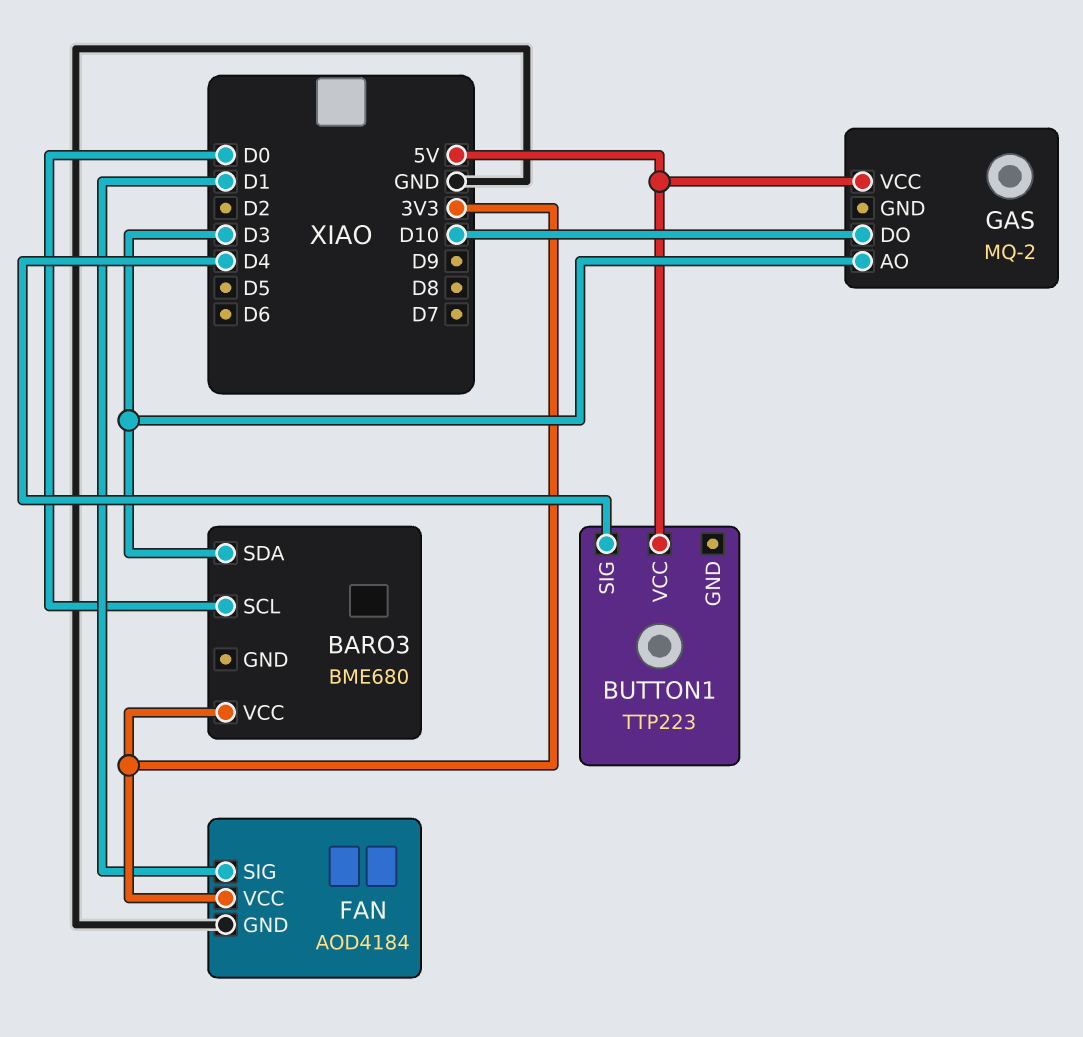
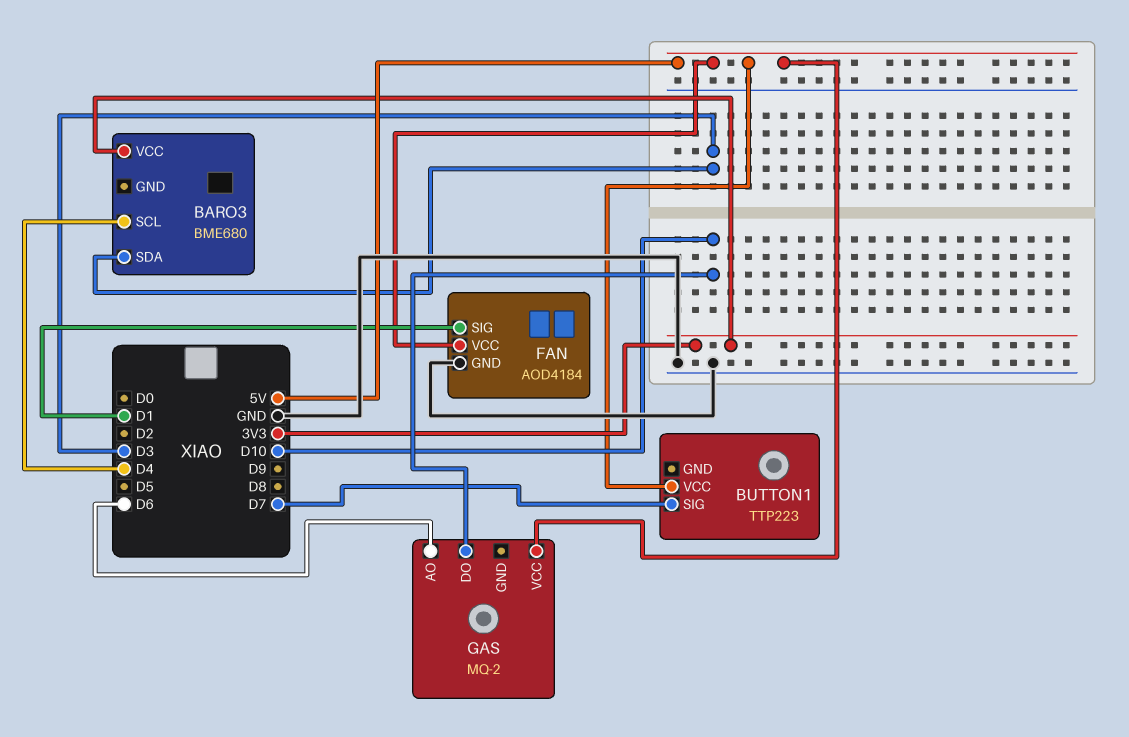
BARO3 pin SCL: D0 -> D4
BUTTON1 pin SIG: D4 -> D7
FAN pin VCC: 3V3 -> 5V
GAS pin AO: D3 -> D6

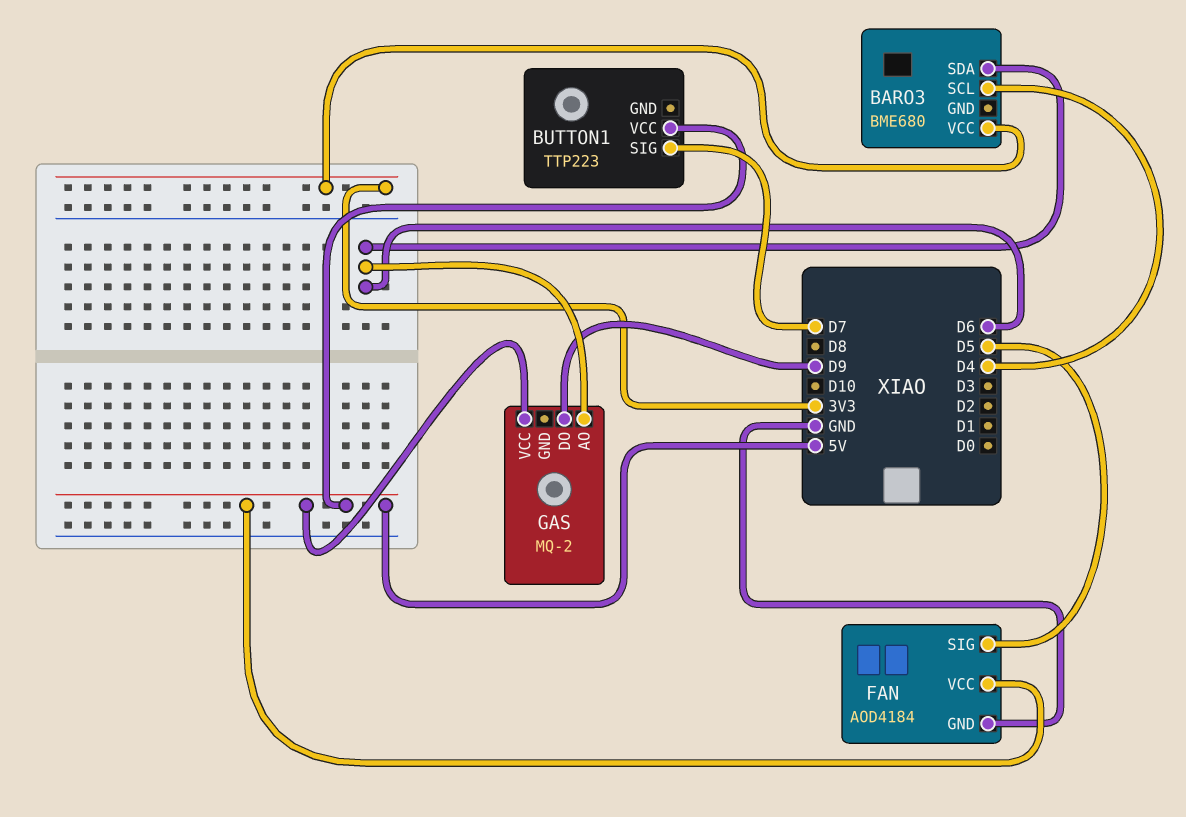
BARO3 pin SDA: D3 -> D6
FAN pin SIG: D1 -> D5
GAS pin DO: D10 -> D9

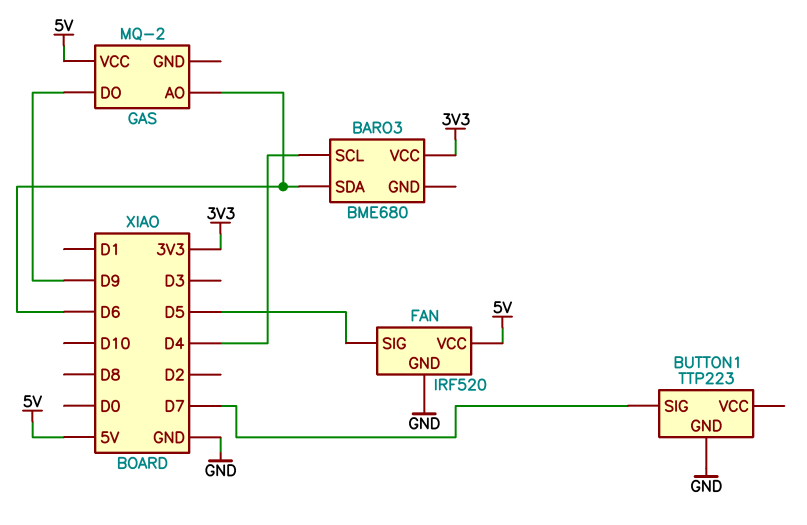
BUTTON1 pin GND: none -> GND
BUTTON1 pin VCC: 5V -> none
FAN: AOD4184 -> IRF520

